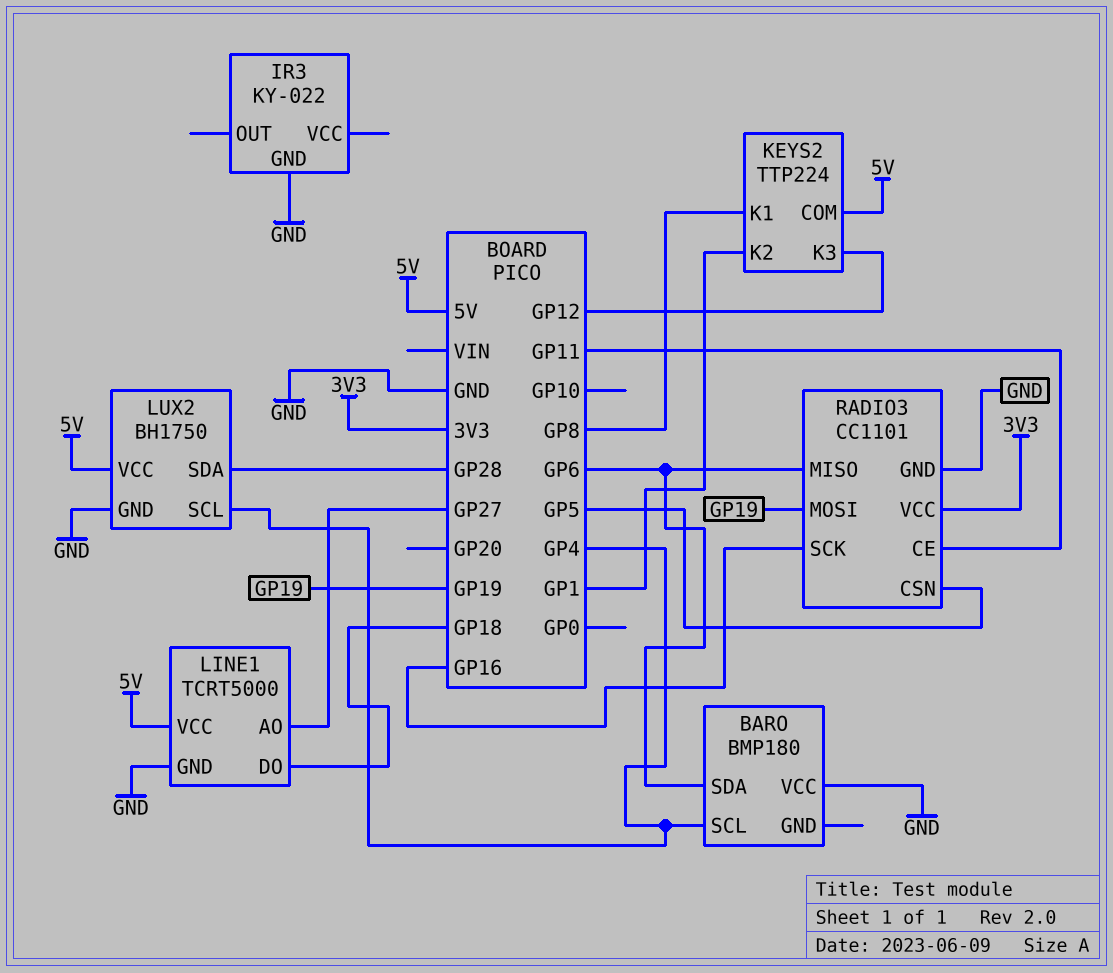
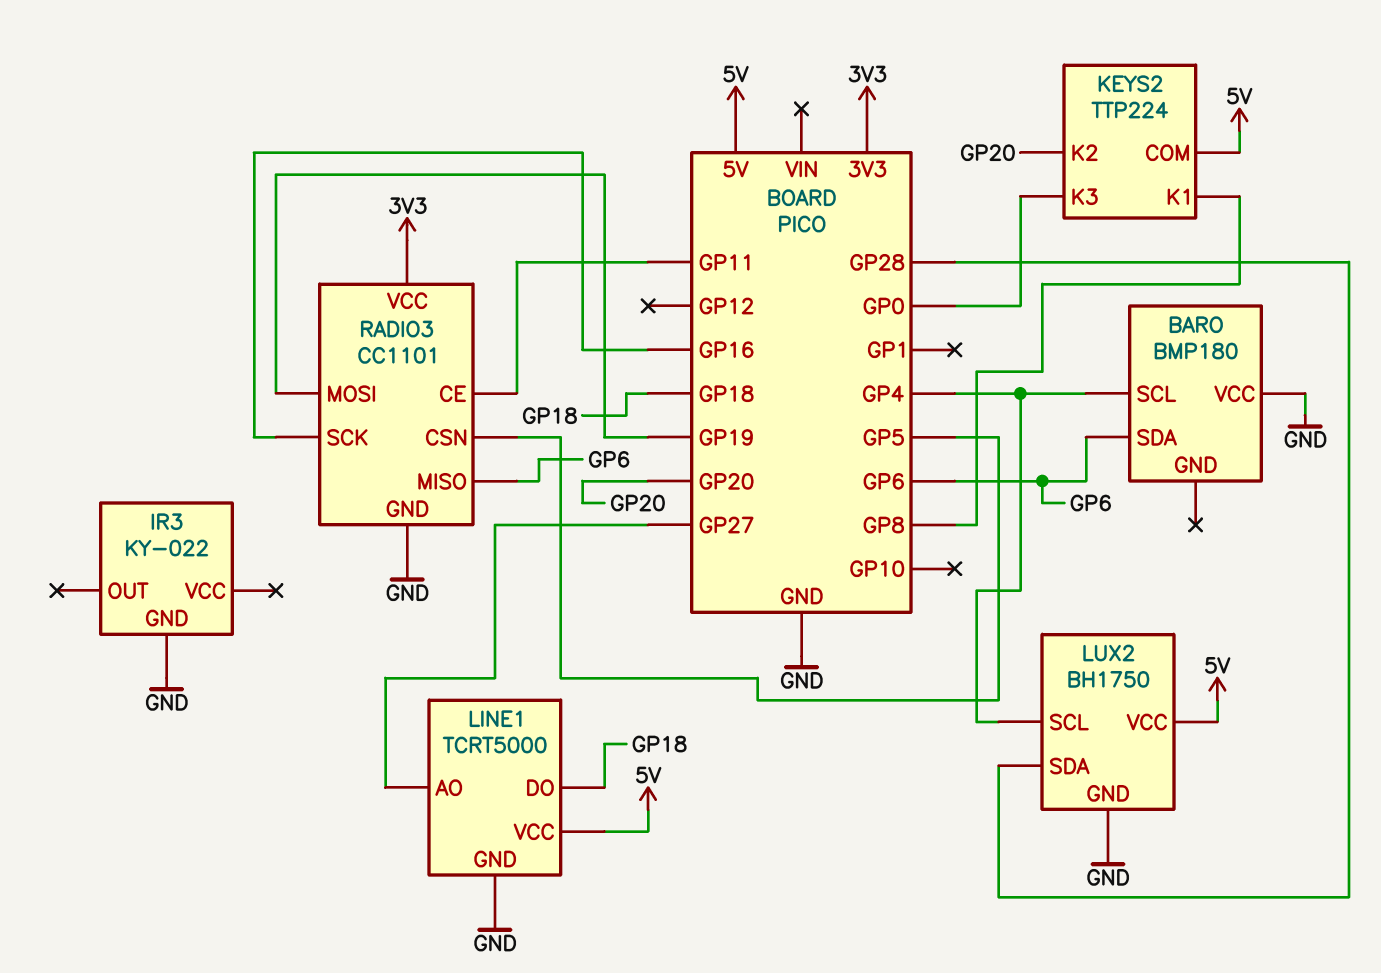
KEYS2 pin K2: GP1 -> GP20
KEYS2 pin K3: GP12 -> GP0

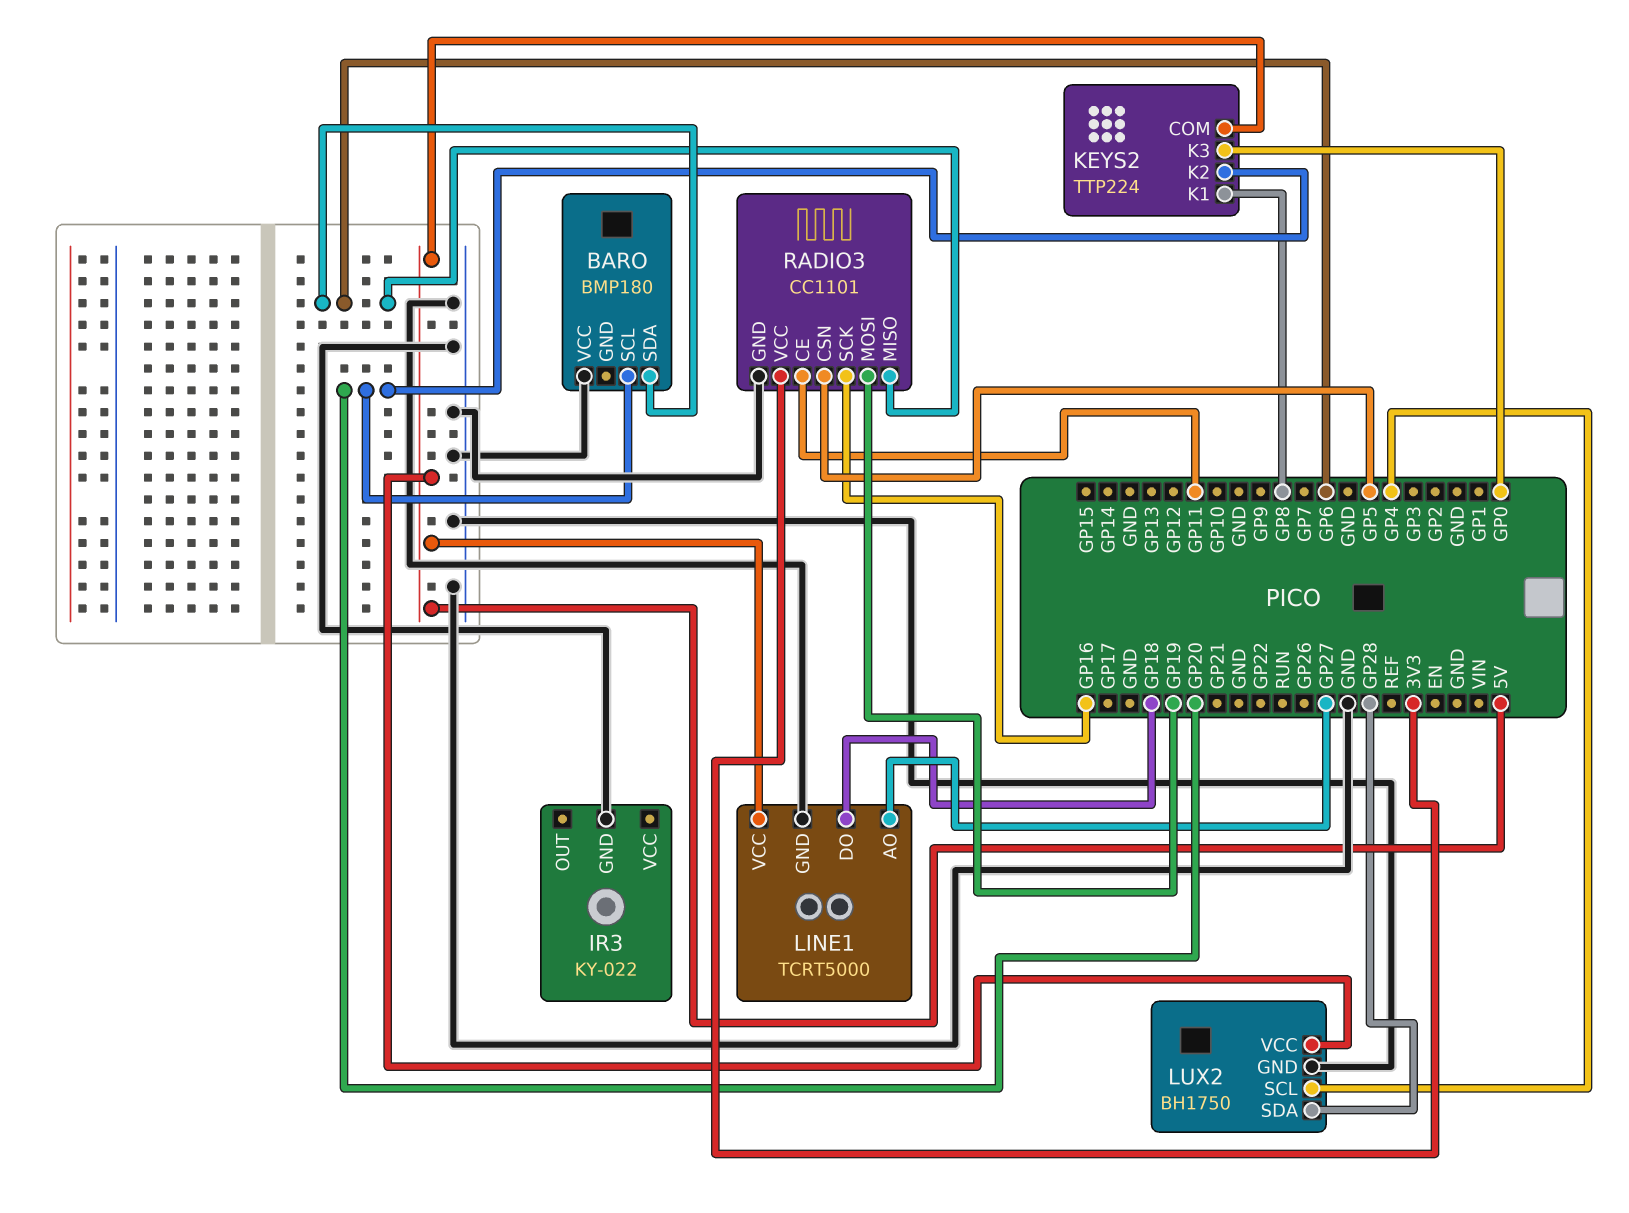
BARO pin SCL: GP4 -> GP20

